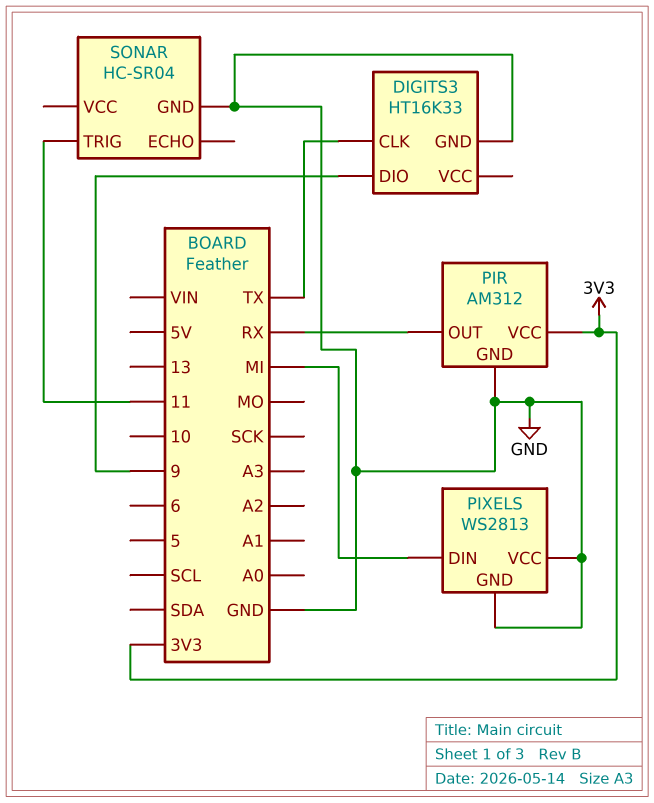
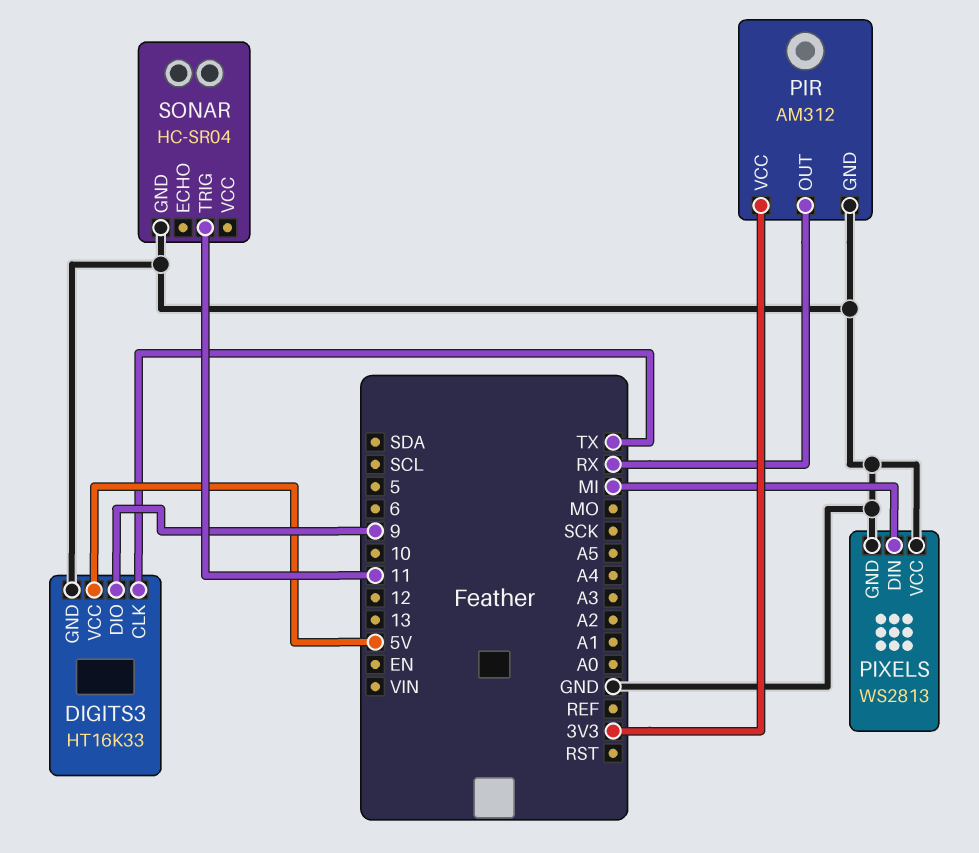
DIGITS3 pin VCC: none -> 5V

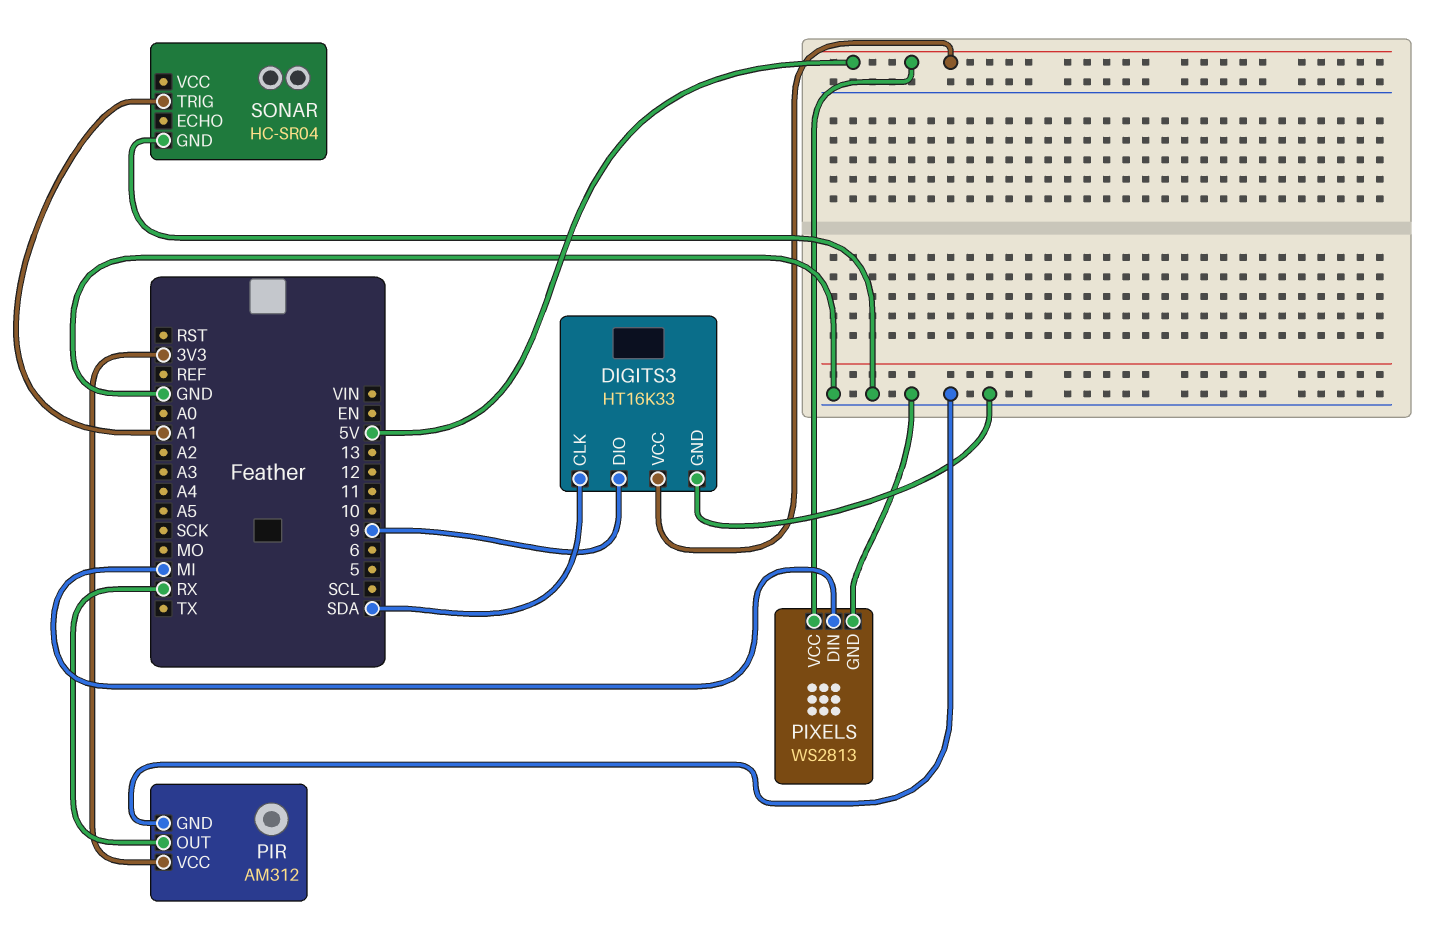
DIGITS3 pin CLK: TX -> SDA
PIXELS pin VCC: GND -> 5V
SONAR pin TRIG: 11 -> A1

